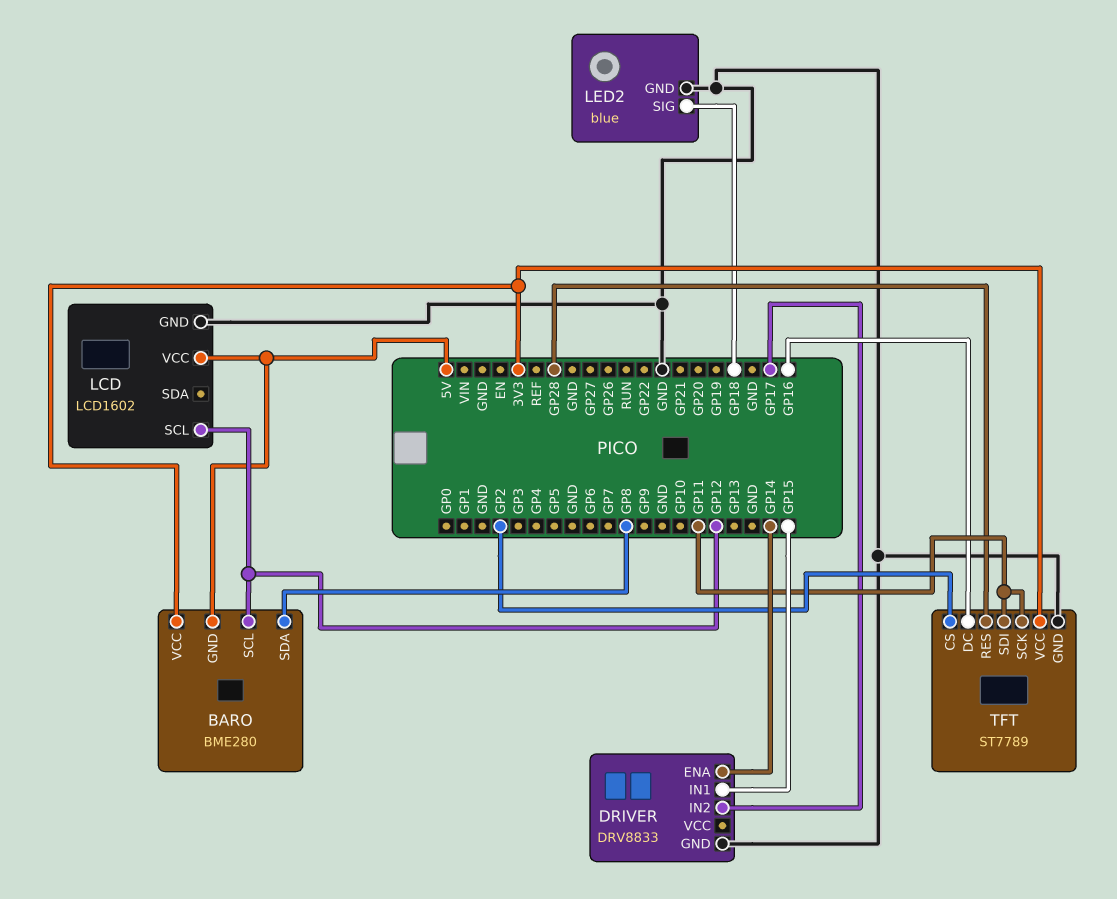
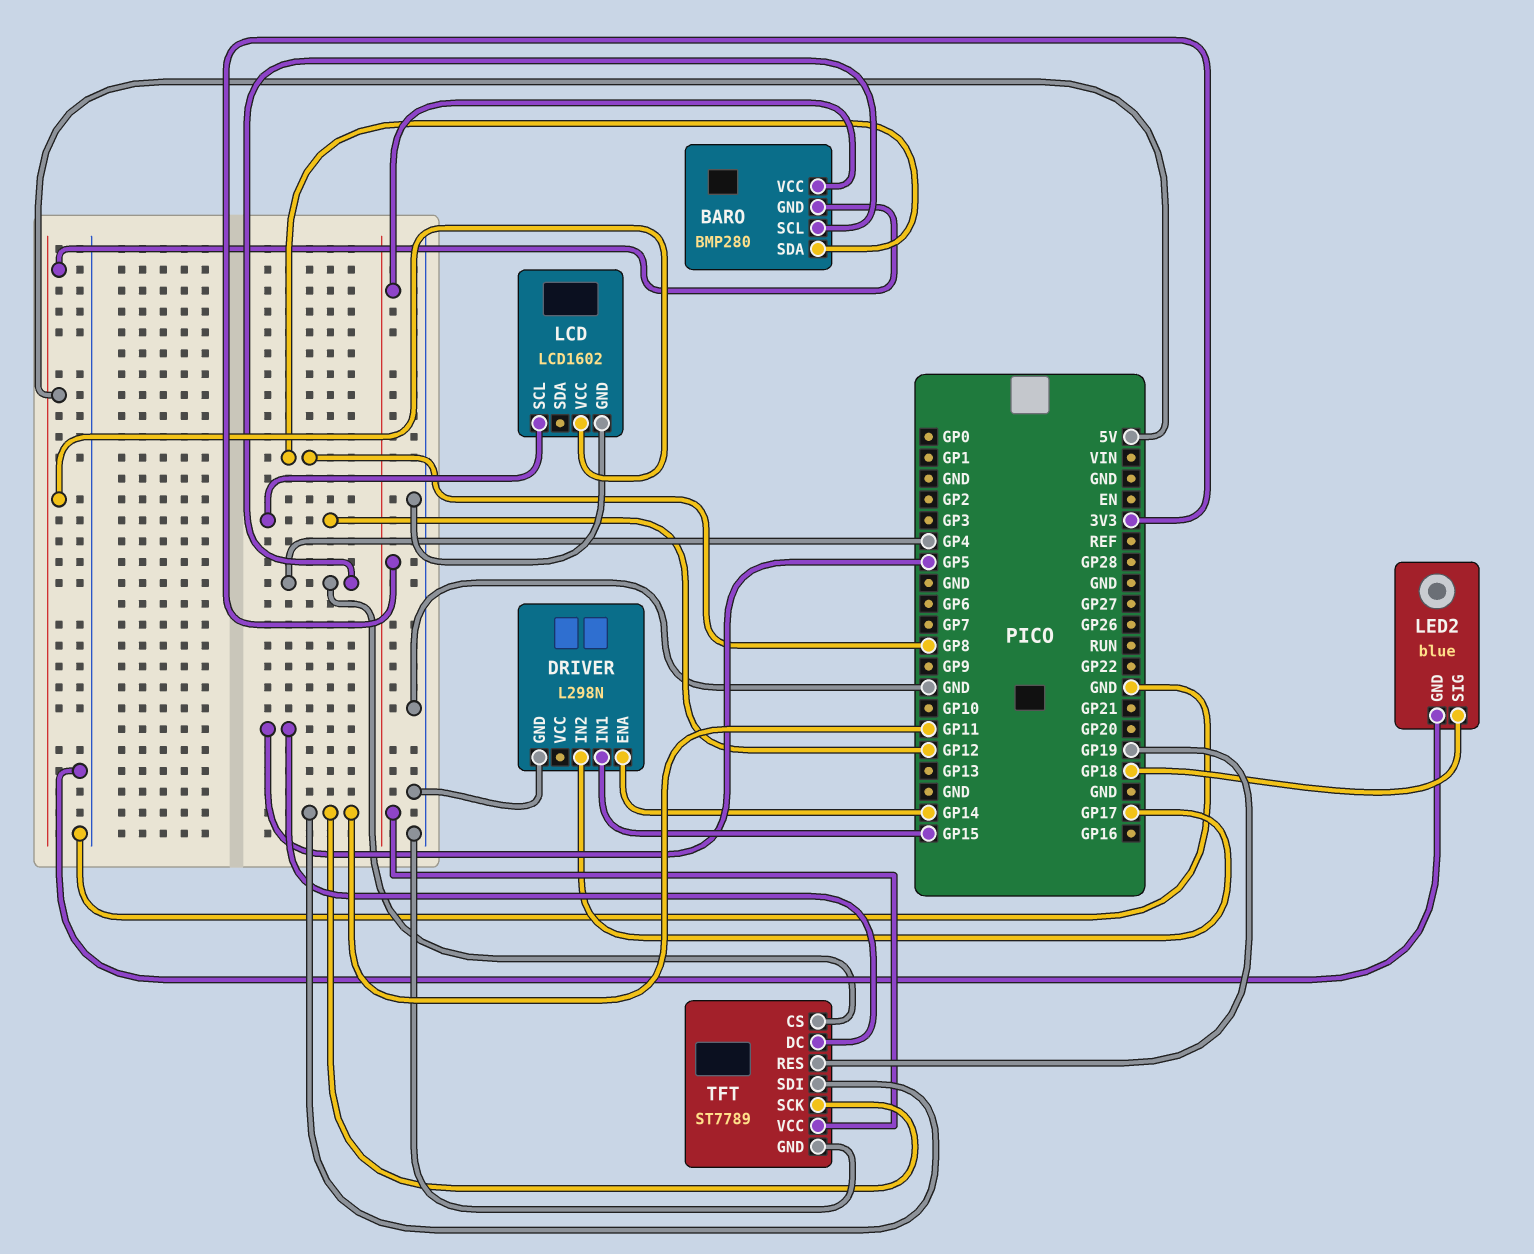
BARO: BME280 -> BMP280
BARO pin SCL: GP12 -> GP4
DRIVER: DRV8833 -> L298N
TFT pin CS: GP2 -> GP4
TFT pin DC: GP16 -> GP5
TFT pin RES: GP28 -> GP19

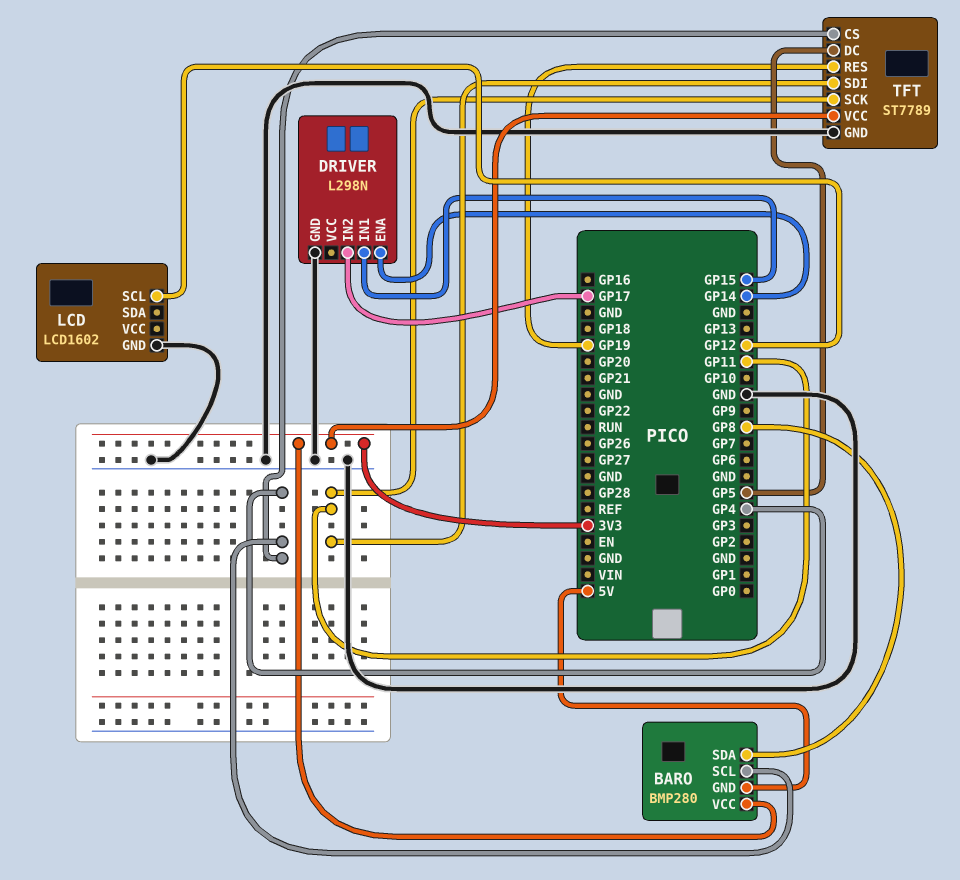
LCD pin VCC: 5V -> none
LED2: blue -> none
LED2 pin GND: GND -> none
LED2 pin SIG: GP18 -> none

